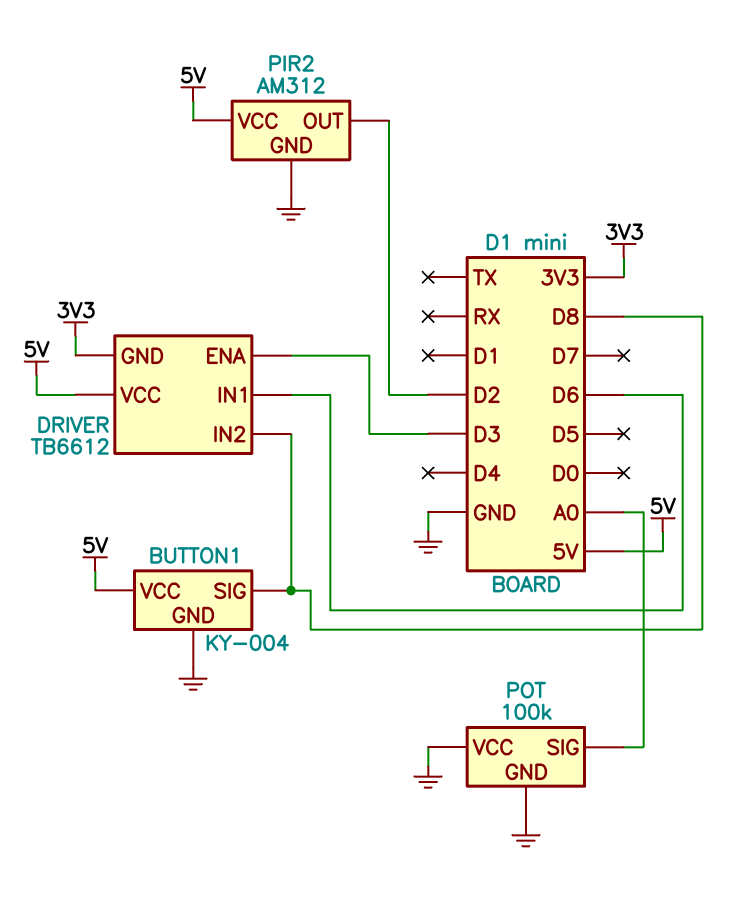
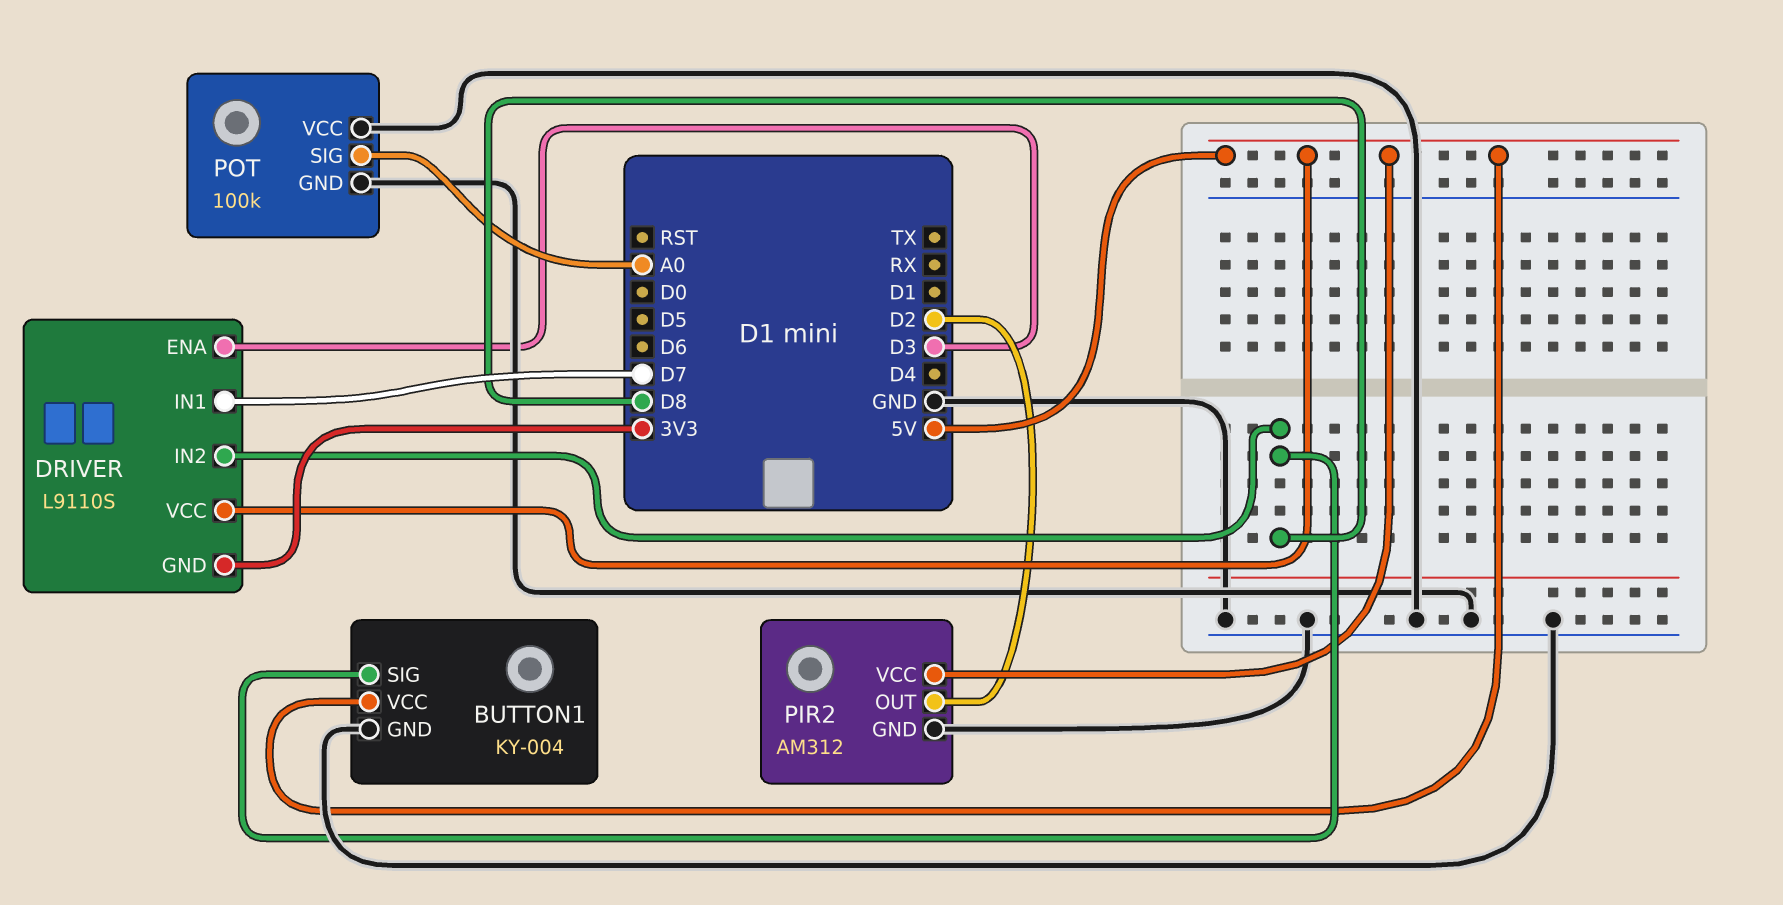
DRIVER: TB6612 -> L9110S
DRIVER pin IN1: D6 -> D7

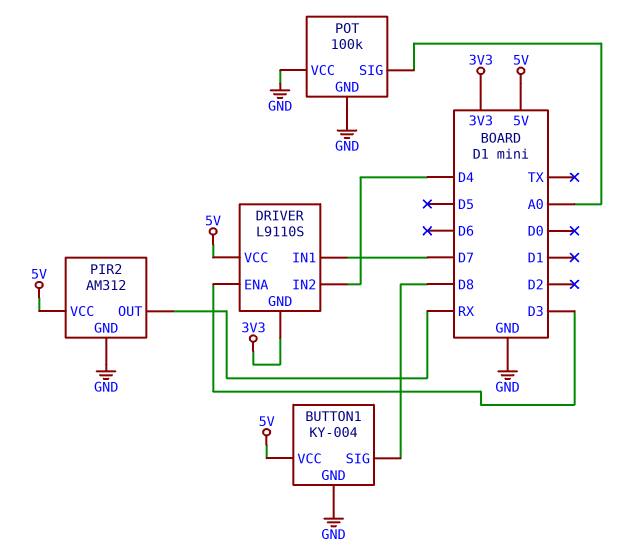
DRIVER pin IN2: D8 -> D4
PIR2 pin OUT: D2 -> RX

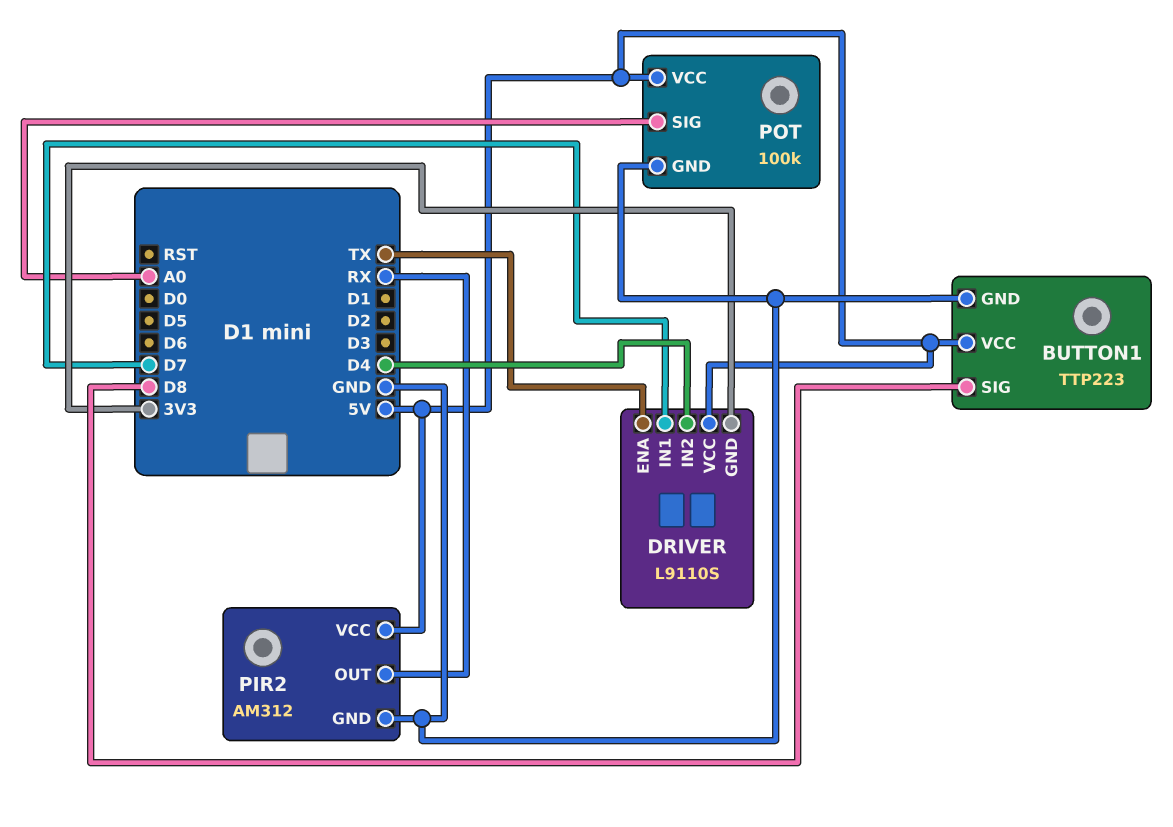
BUTTON1: KY-004 -> TTP223
DRIVER pin ENA: D3 -> TX
POT pin VCC: GND -> 5V

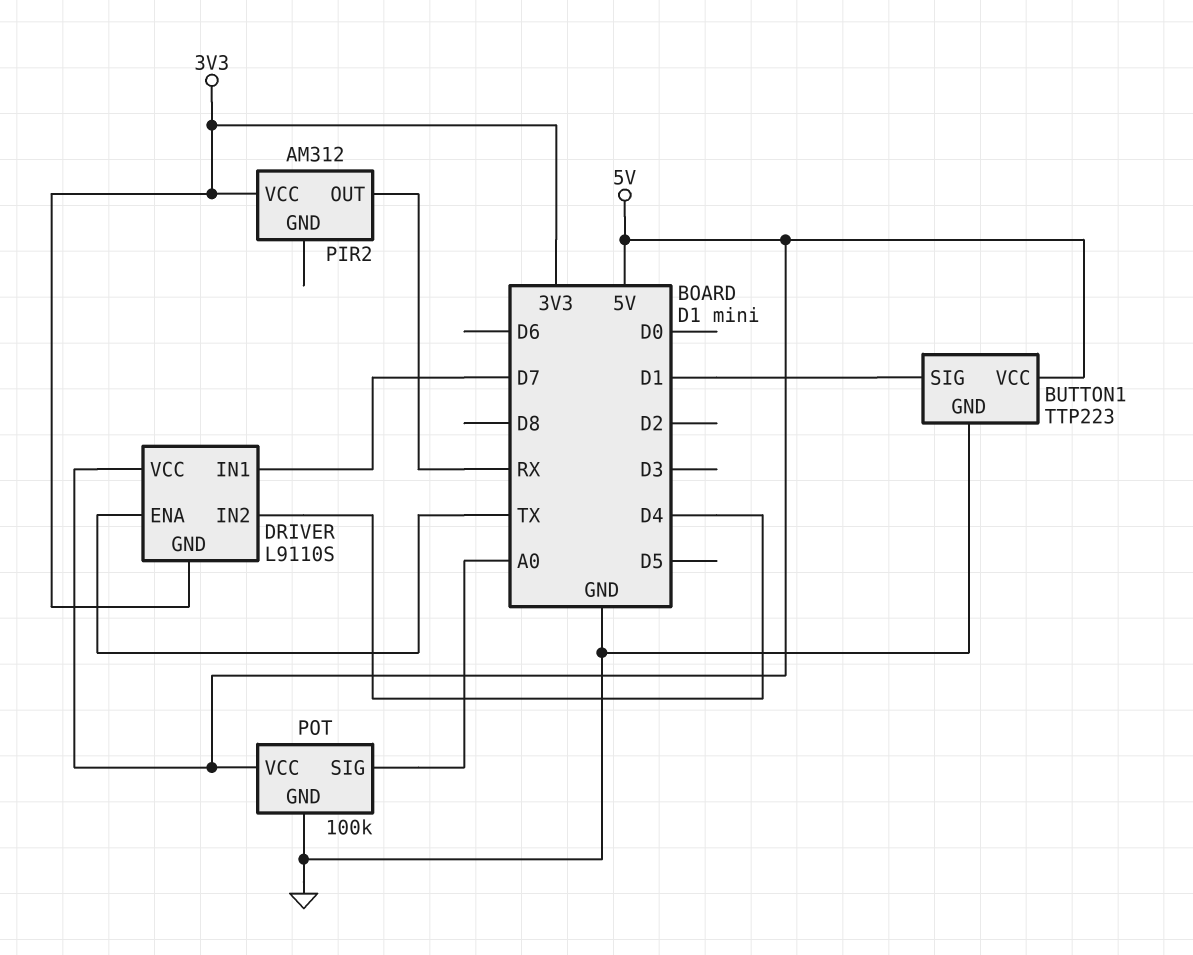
BUTTON1 pin SIG: D8 -> D1
PIR2 pin GND: GND -> none
PIR2 pin VCC: 5V -> 3V3

